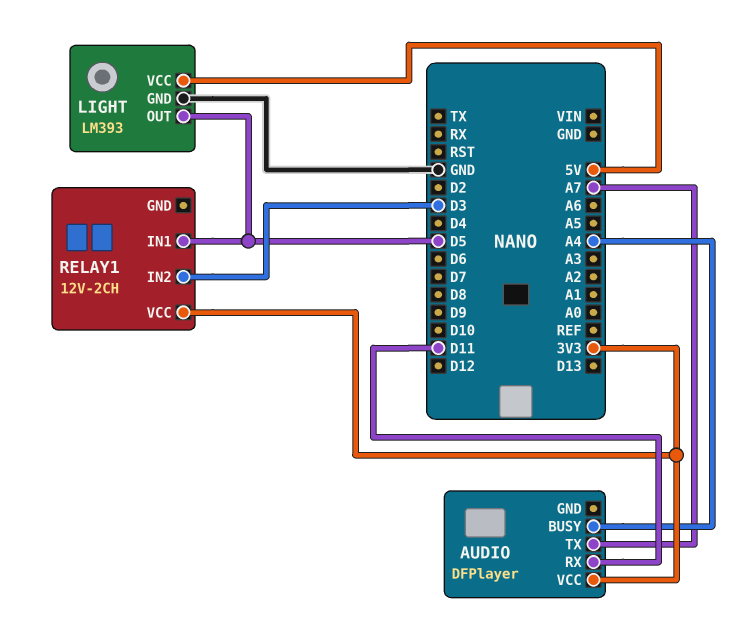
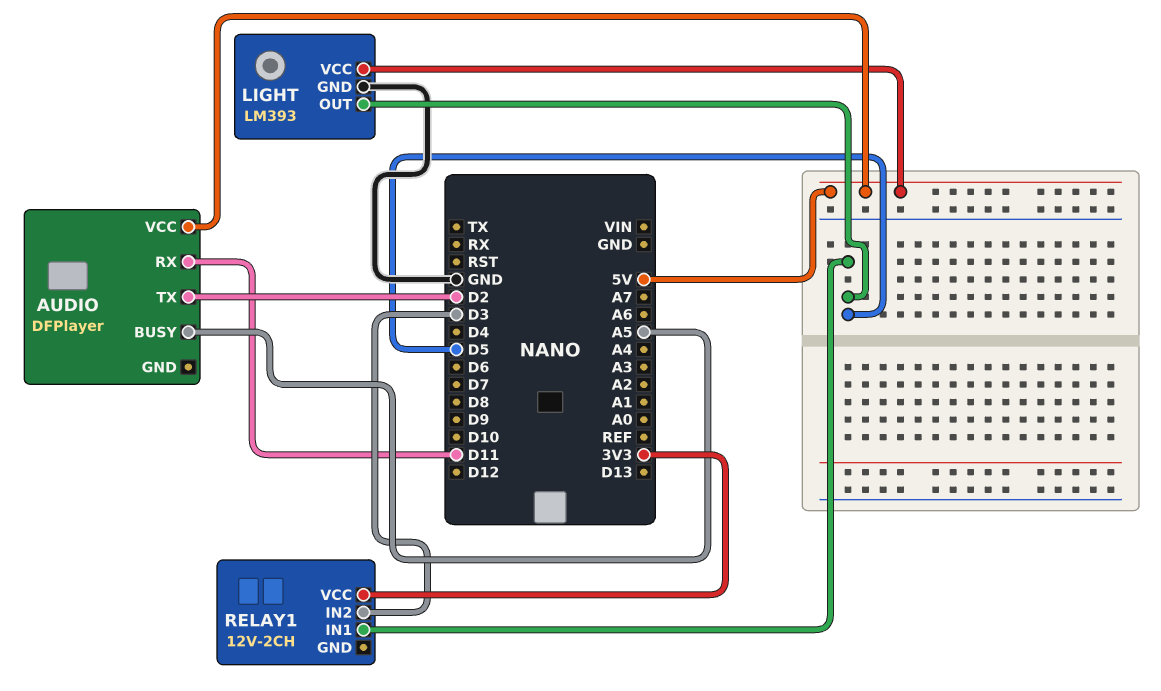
AUDIO pin BUSY: A4 -> A5
AUDIO pin TX: A7 -> D2
AUDIO pin VCC: 3V3 -> 5V

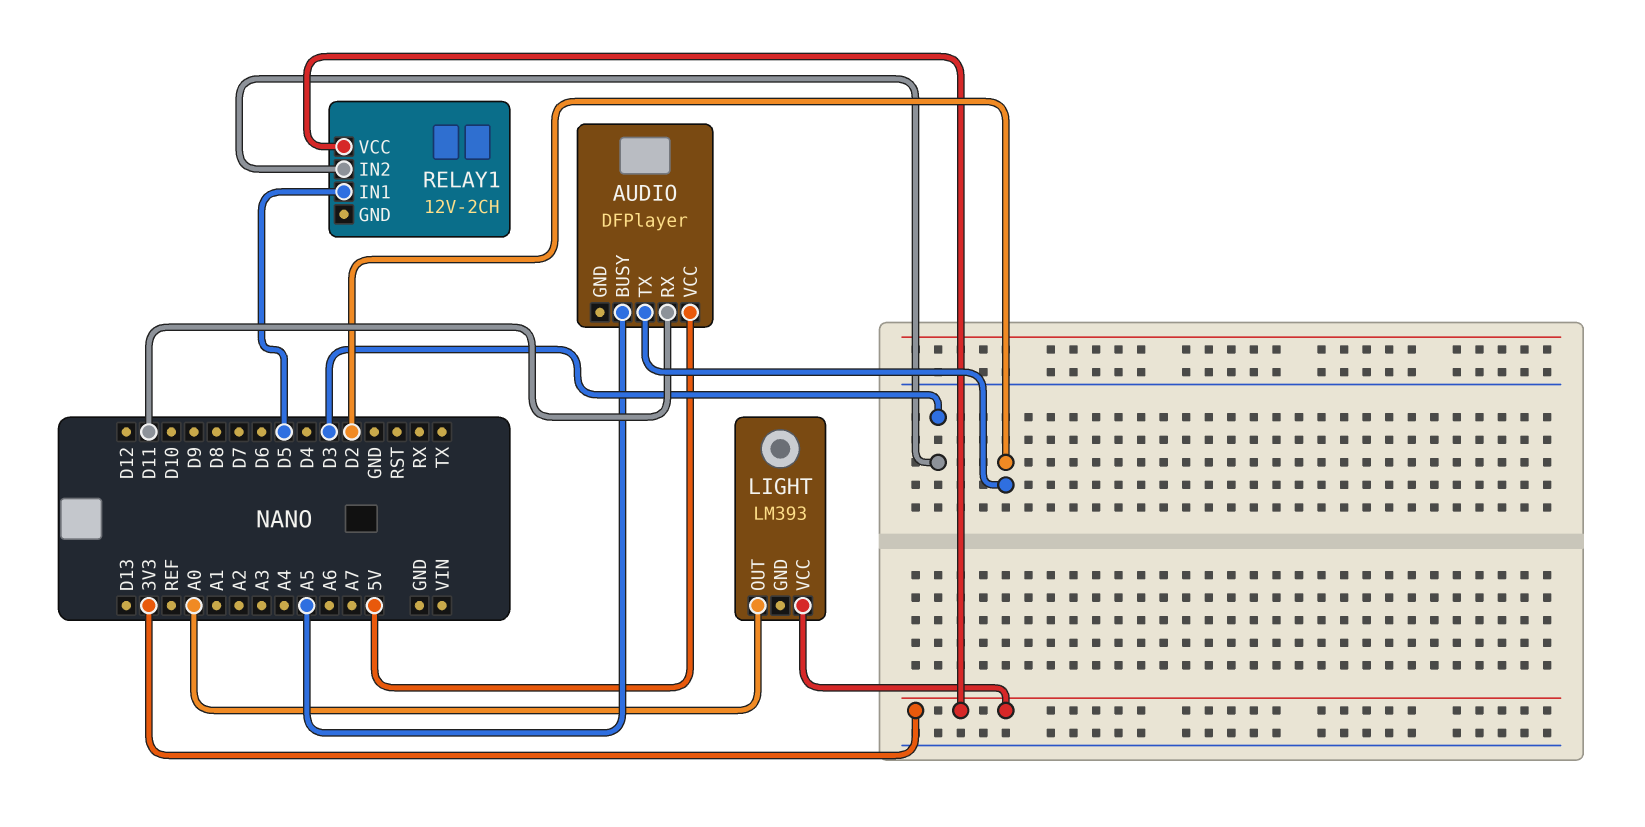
LIGHT pin GND: GND -> none
LIGHT pin OUT: D5 -> A0
LIGHT pin VCC: 5V -> 3V3

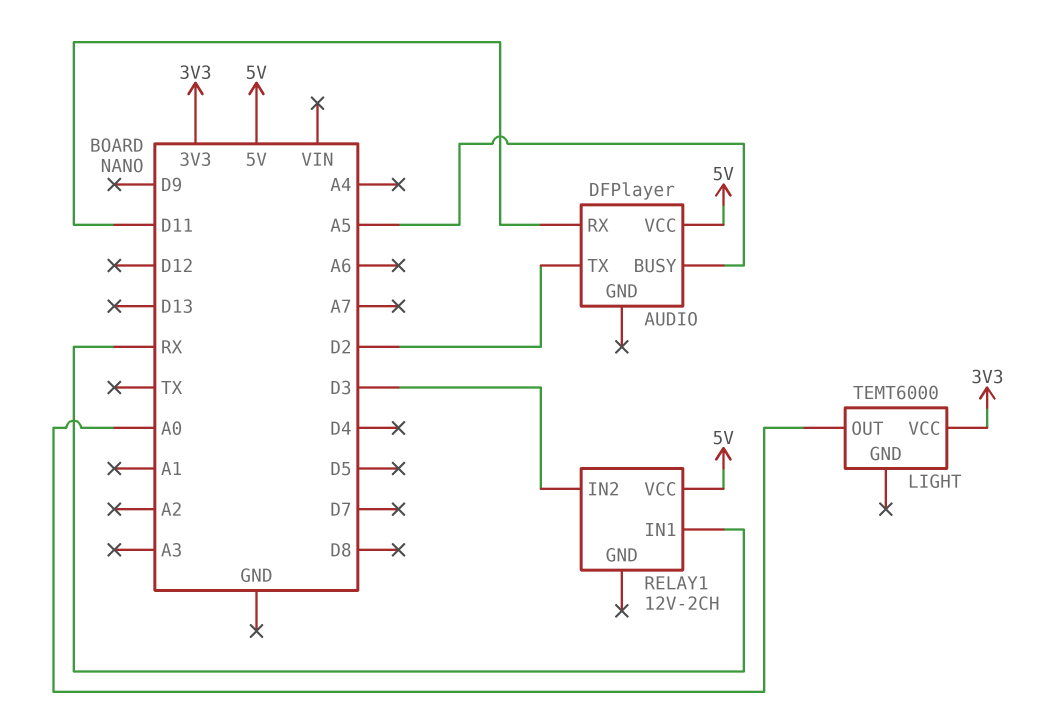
LIGHT: LM393 -> TEMT6000
RELAY1 pin IN1: D5 -> RX
RELAY1 pin VCC: 3V3 -> 5V

